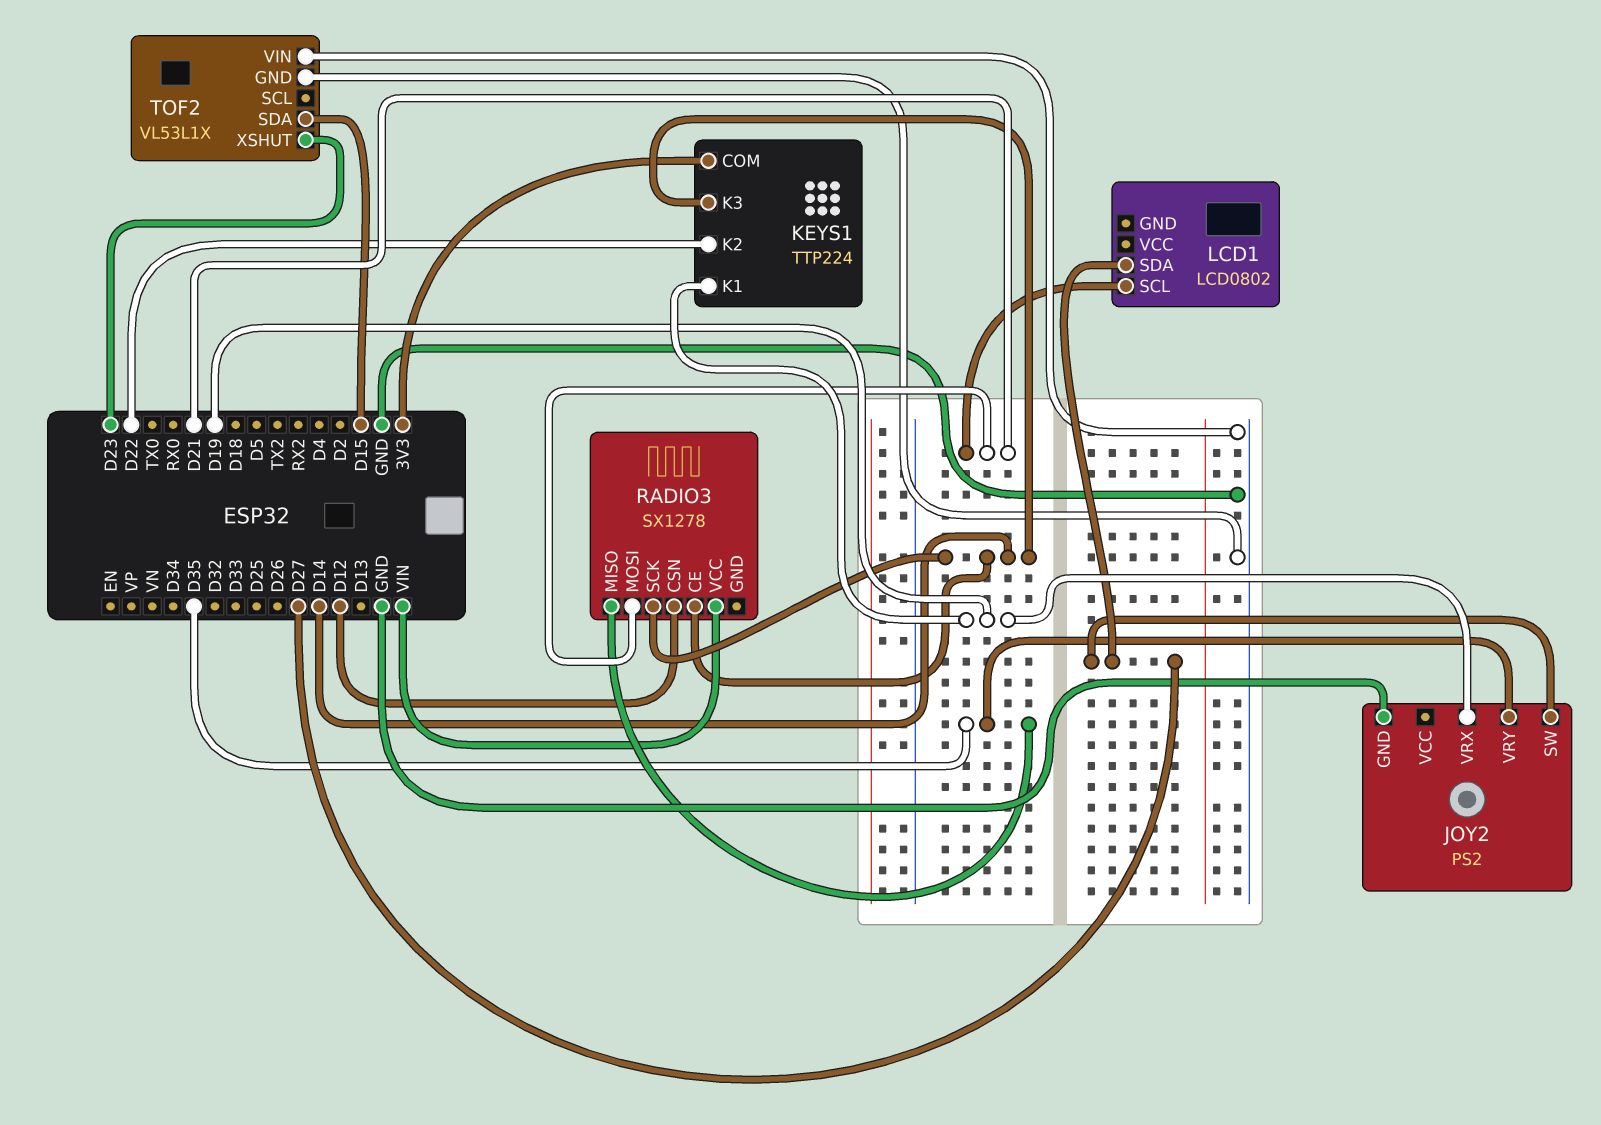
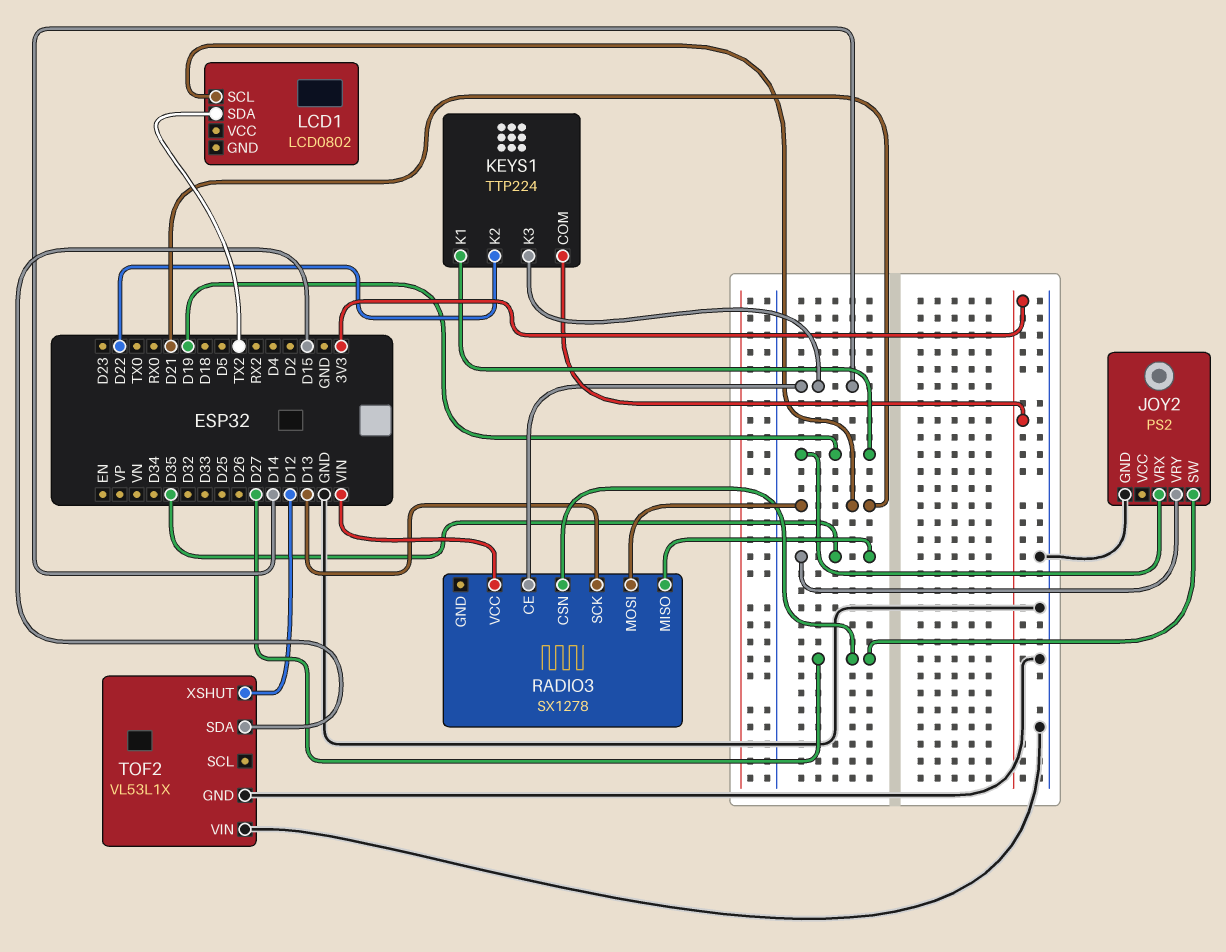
LCD1 pin SDA: D27 -> TX2
RADIO3 pin CSN: D12 -> D27
RADIO3 pin SCK: D14 -> D13
TOF2 pin XSHUT: D23 -> D12

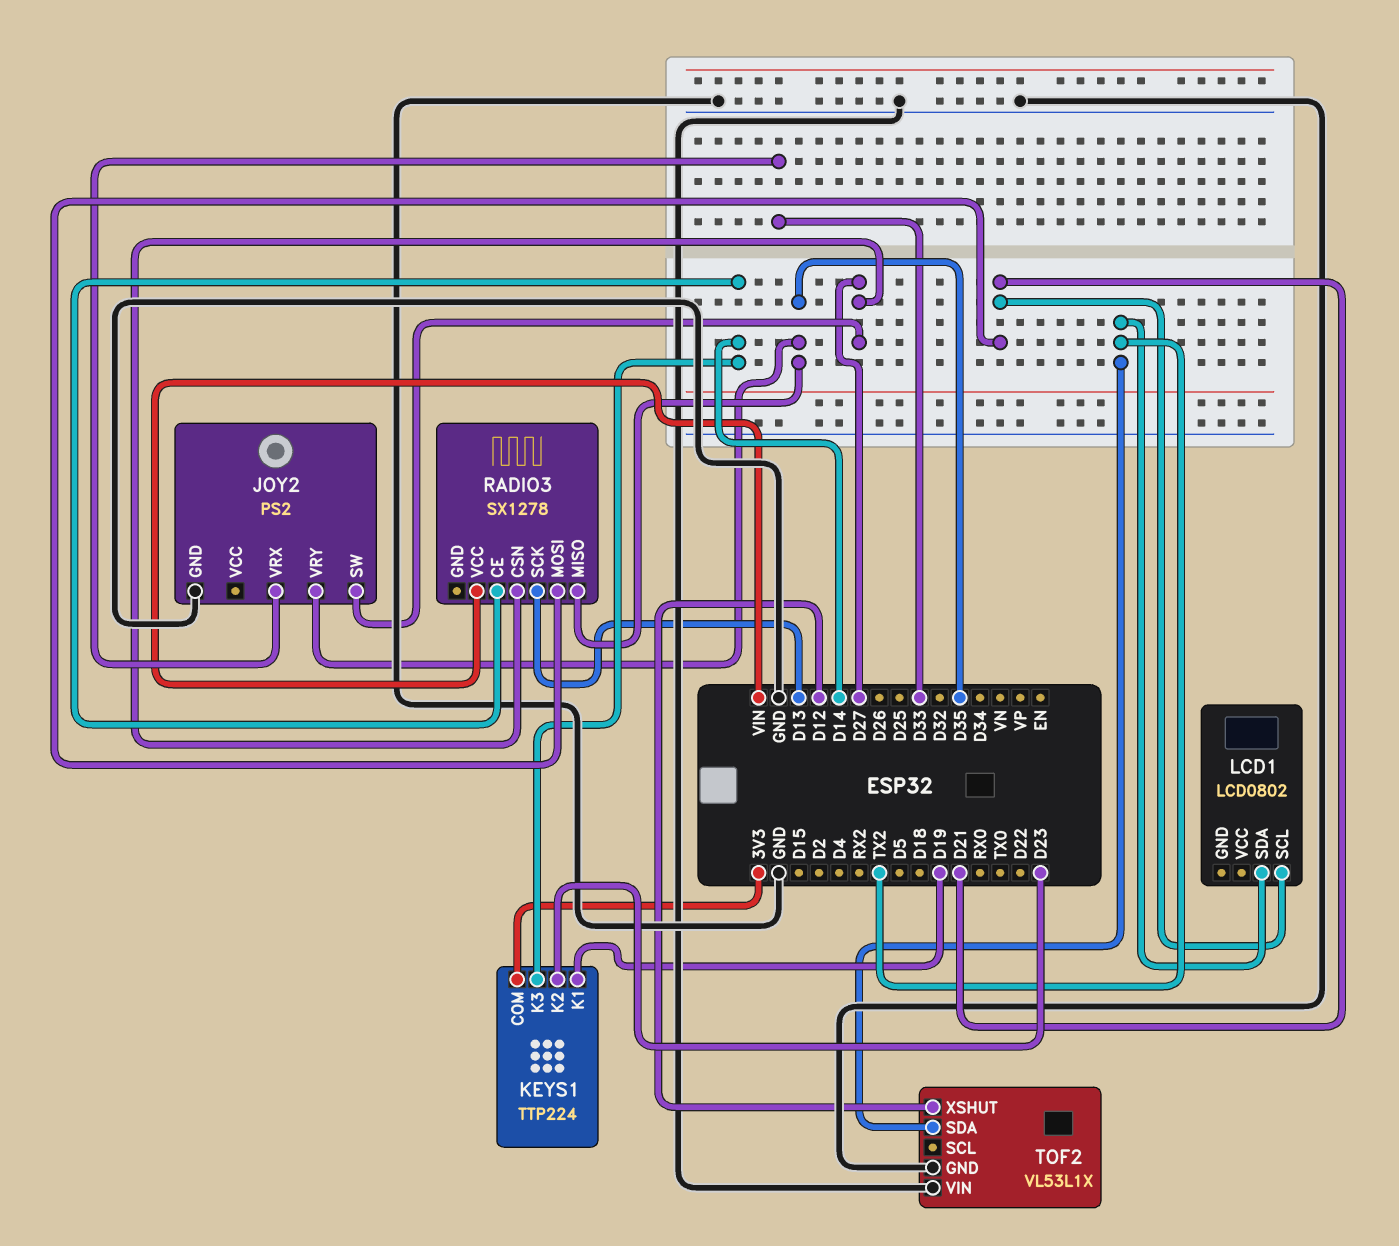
JOY2 pin VRX: D19 -> D33
KEYS1 pin K2: D22 -> D23
TOF2 pin SDA: D15 -> TX2

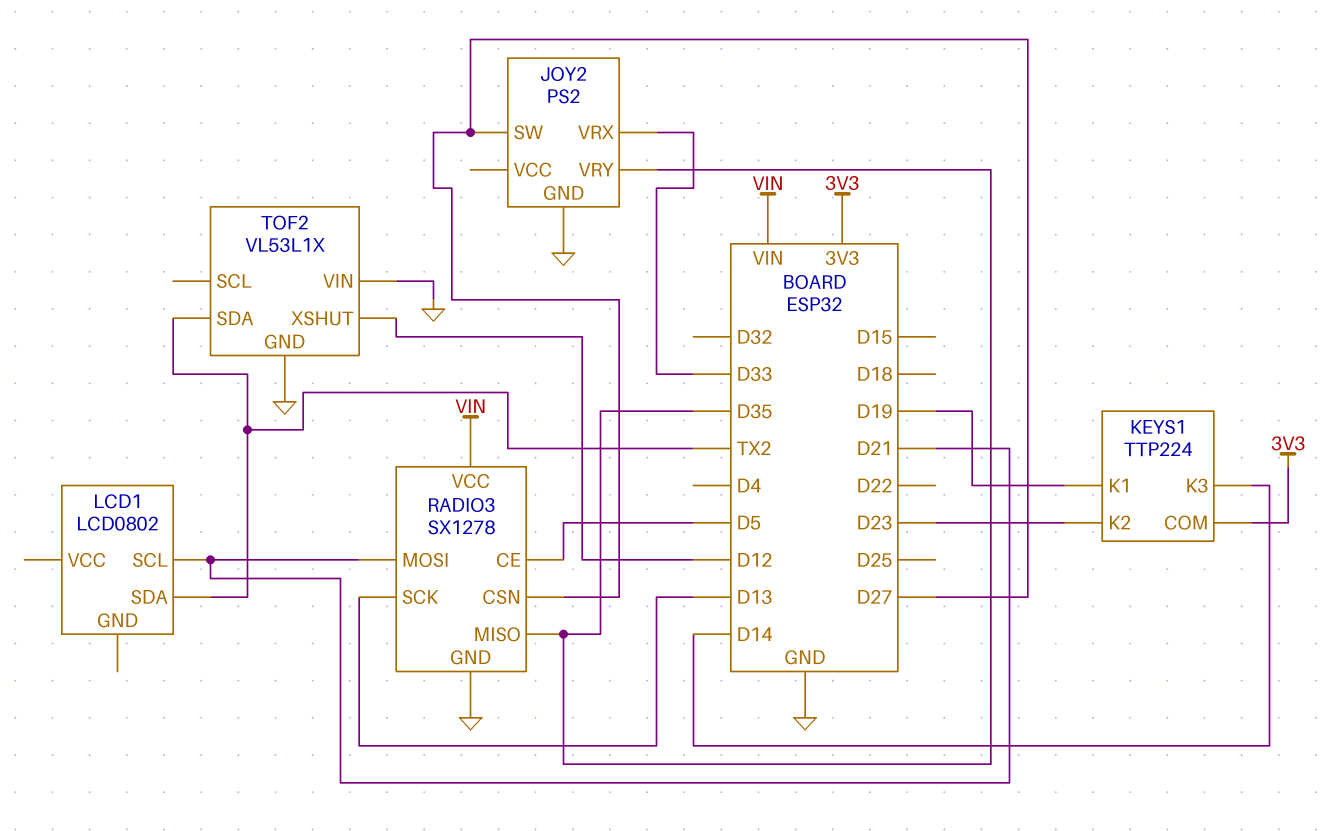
RADIO3 pin CE: D14 -> D5
RADIO3 pin GND: none -> GND

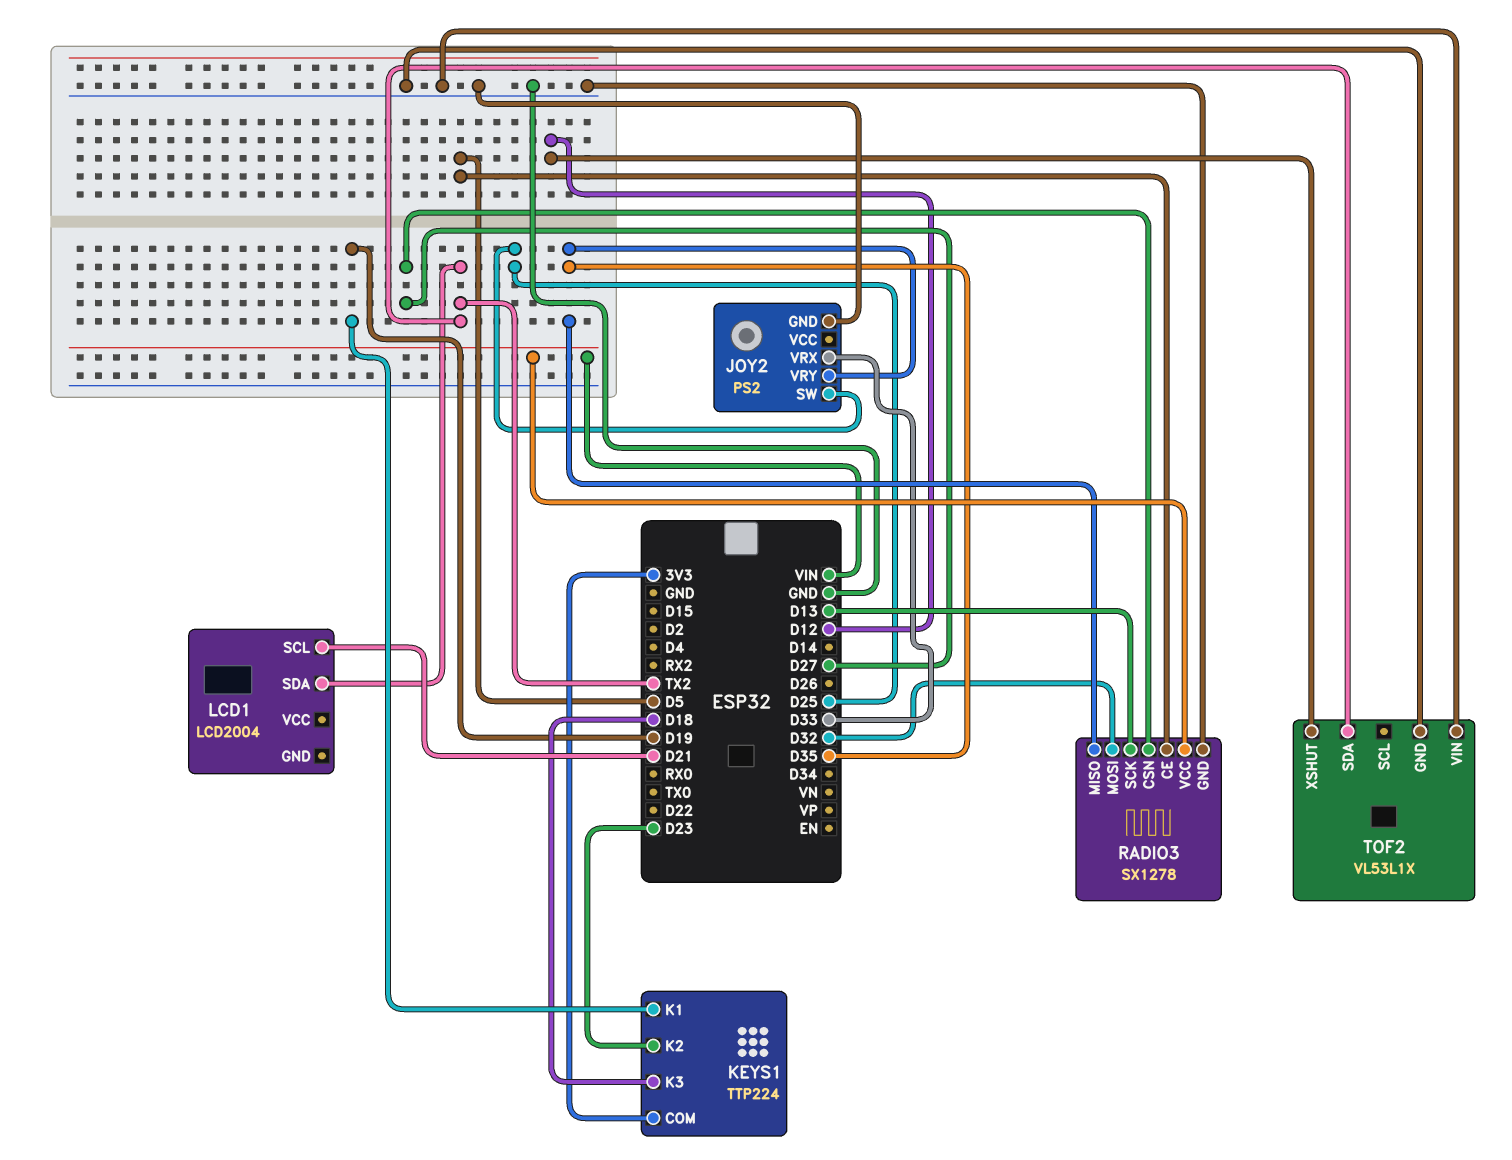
JOY2 pin SW: D27 -> D25
KEYS1 pin K3: D14 -> D18
LCD1: LCD0802 -> LCD2004
RADIO3 pin MOSI: D21 -> D32

